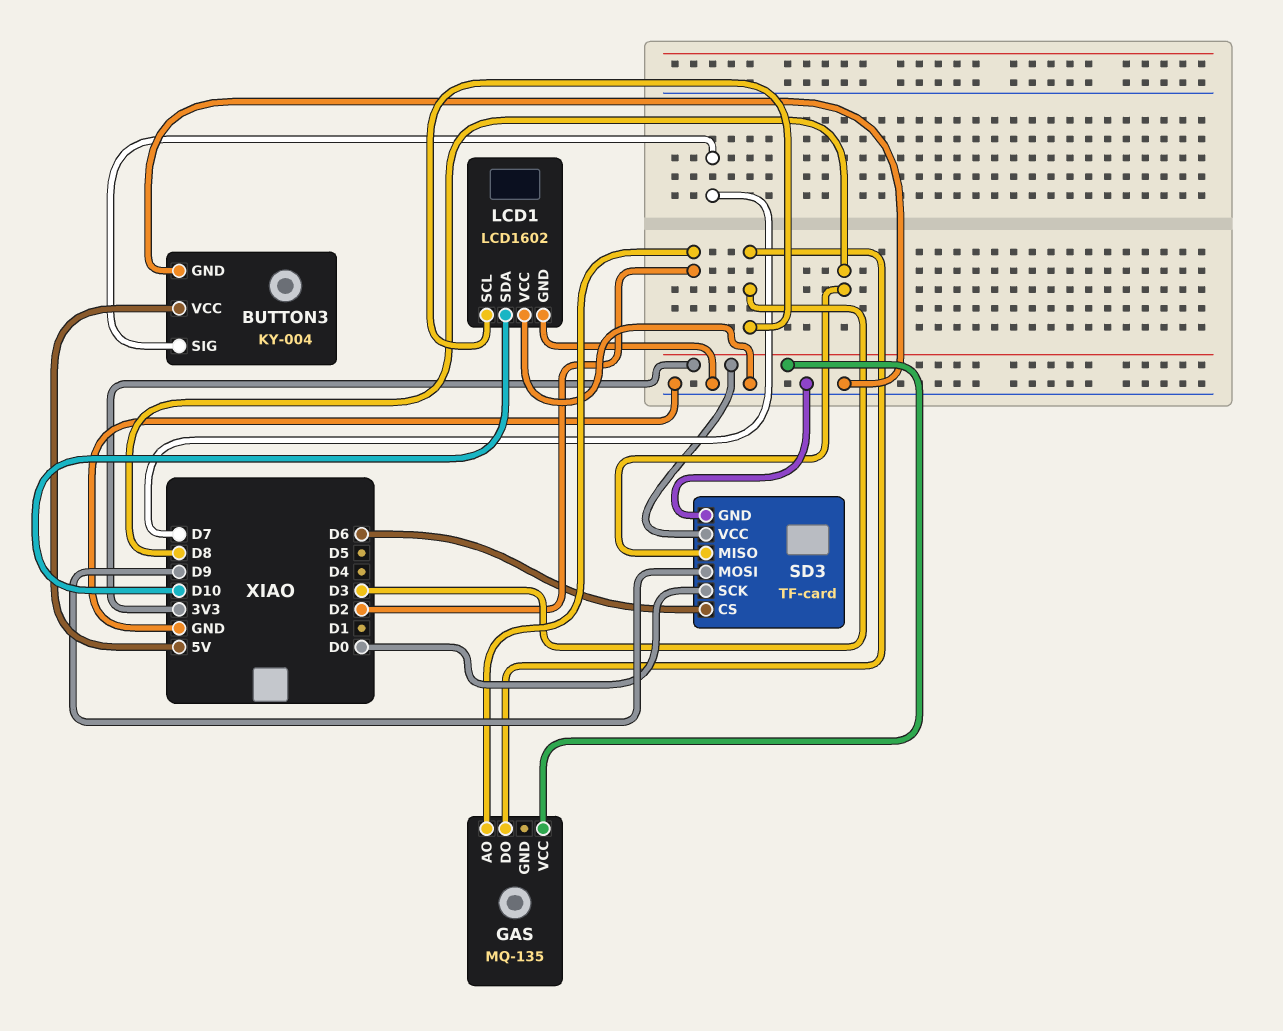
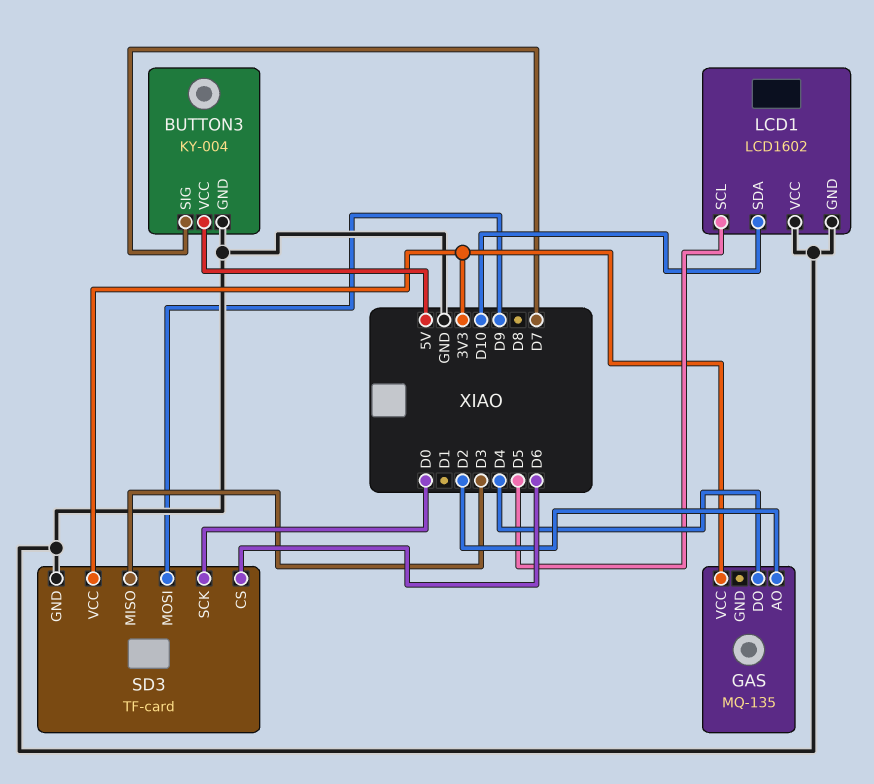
GAS pin DO: D3 -> D4
LCD1 pin SCL: D3 -> D5
SD3 pin MISO: D8 -> D3

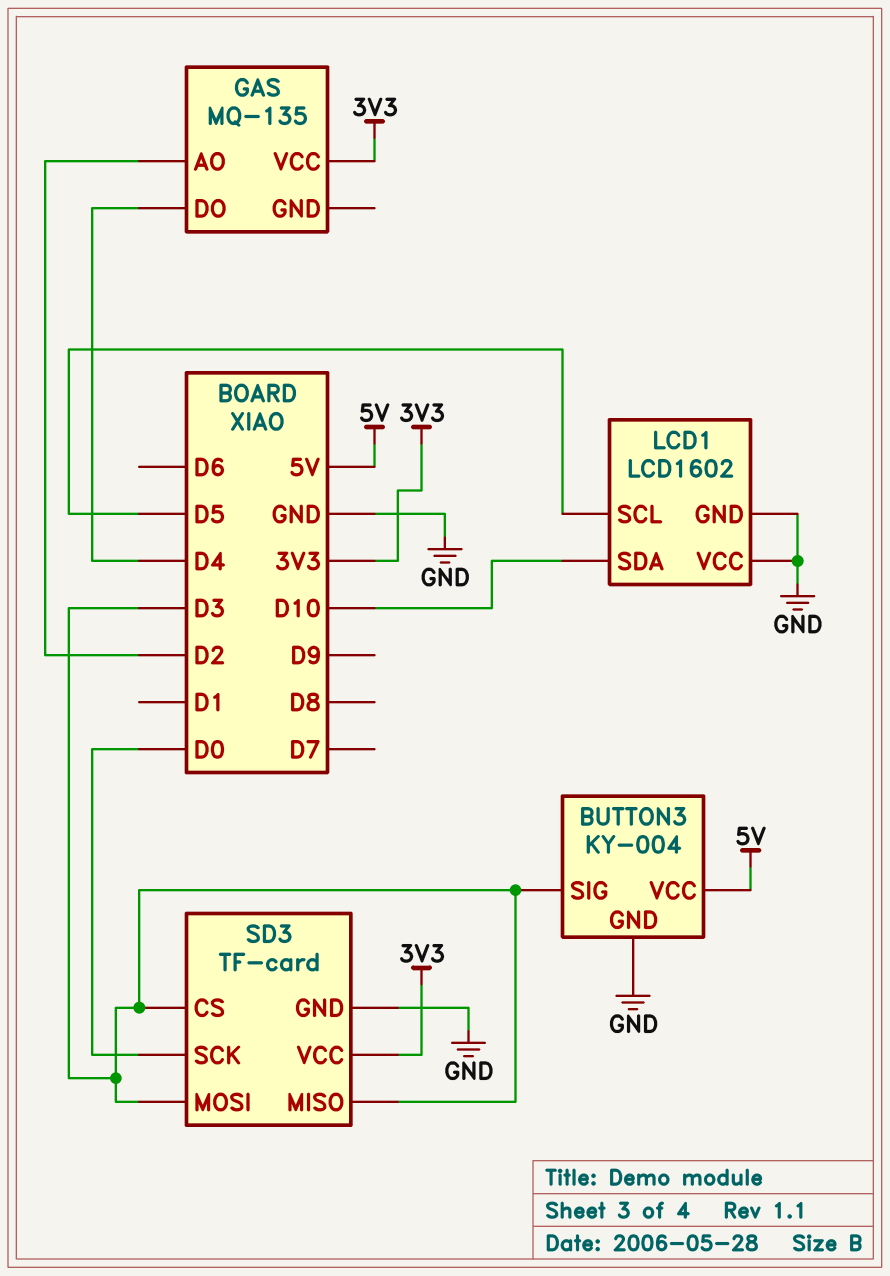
BUTTON3 pin SIG: D7 -> D3
SD3 pin CS: D6 -> D3
SD3 pin MOSI: D9 -> D3

